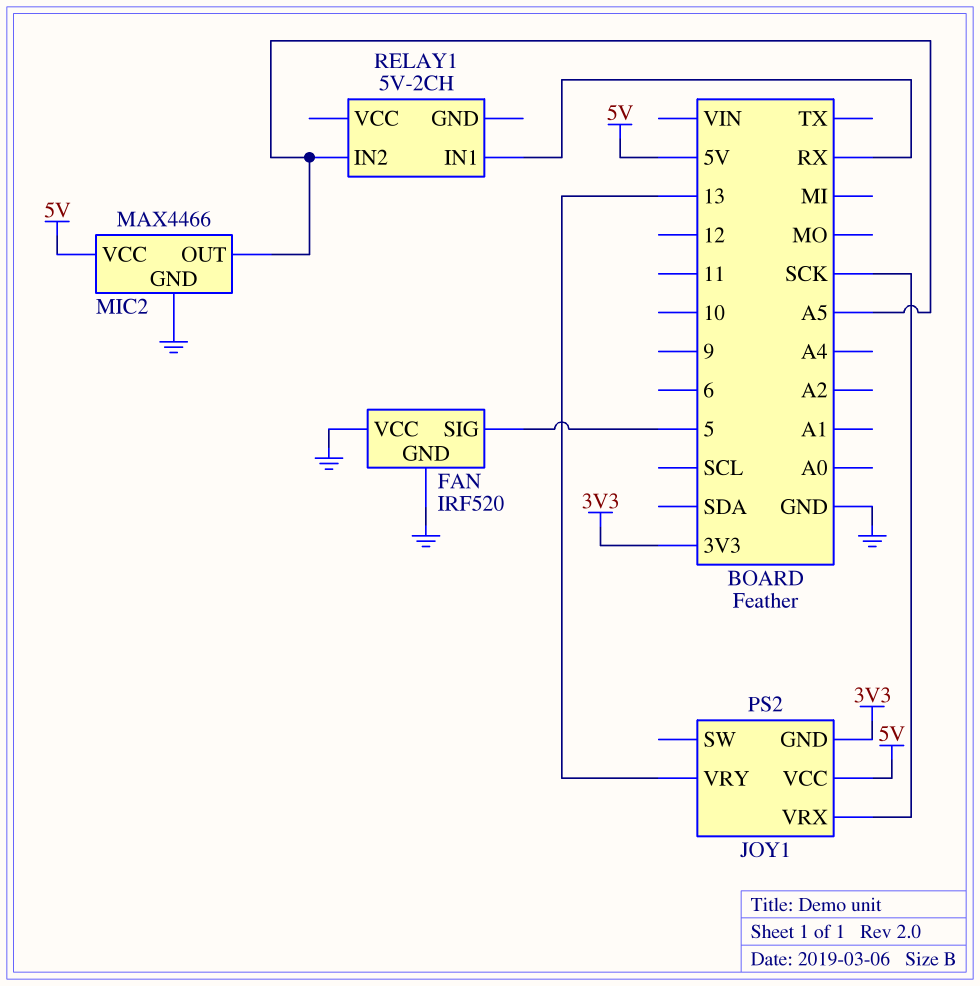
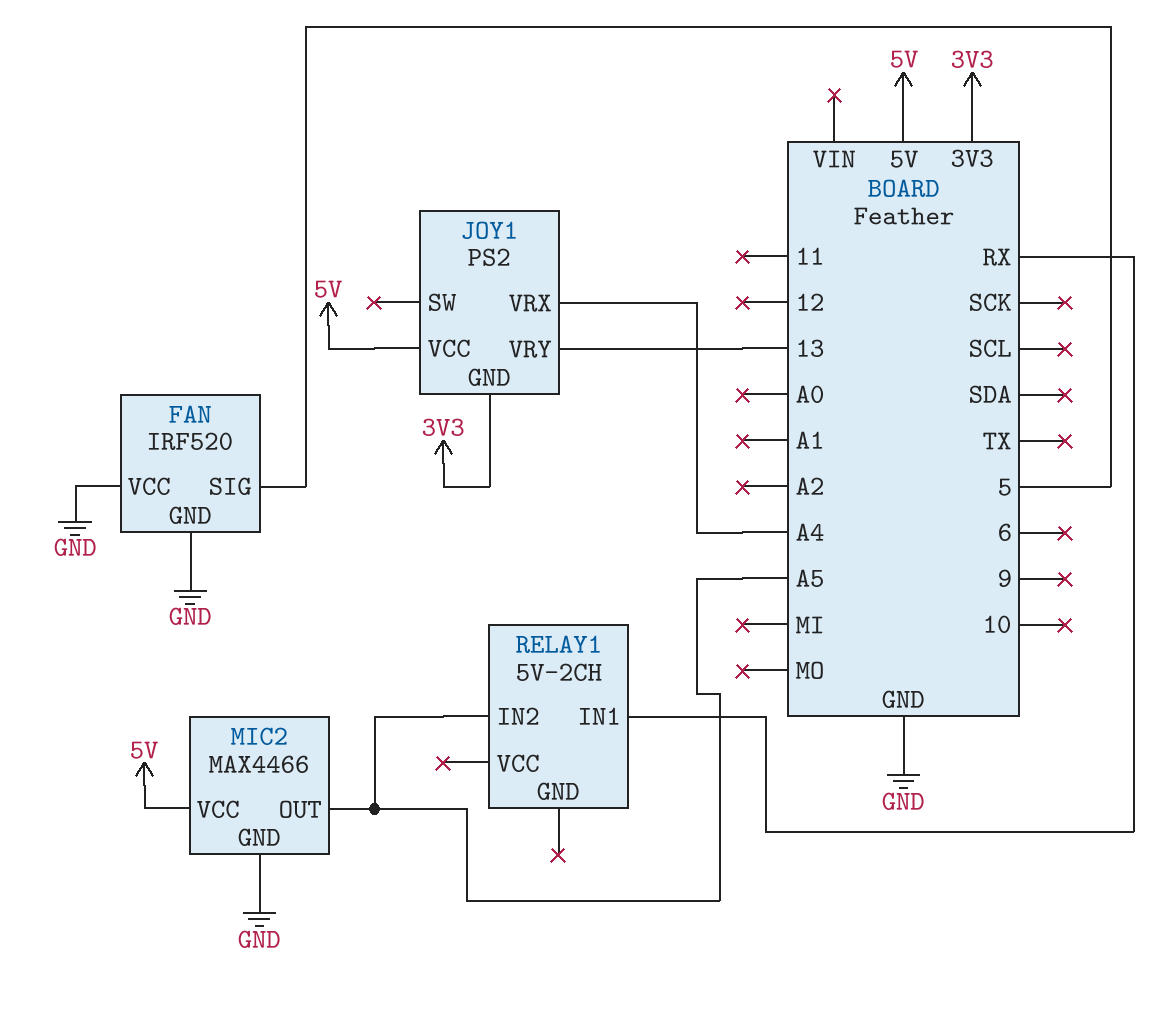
JOY1 pin VRX: SCK -> A4

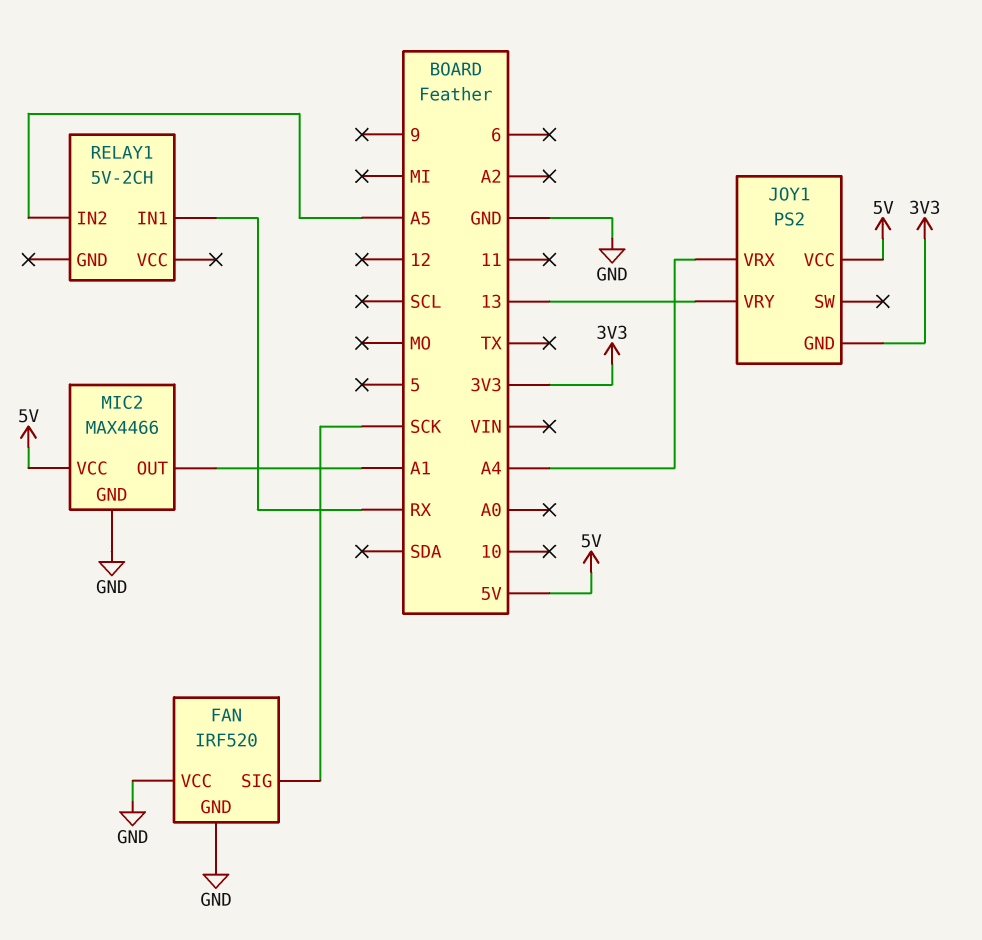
FAN pin SIG: 5 -> SCK
MIC2 pin OUT: A5 -> A1

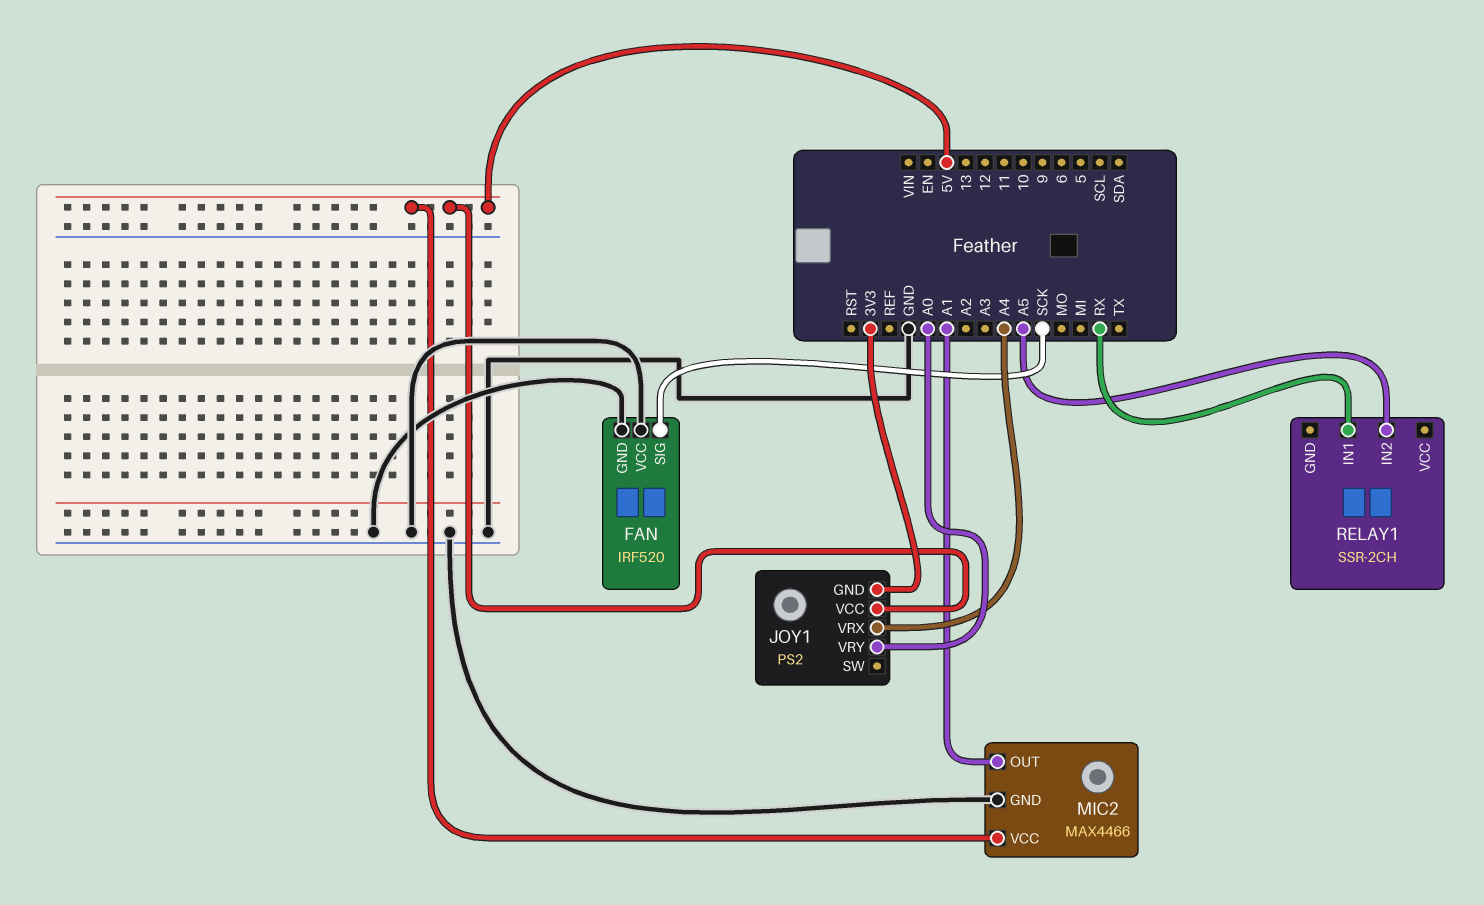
JOY1 pin VRY: 13 -> A0
RELAY1: 5V-2CH -> SSR-2CH

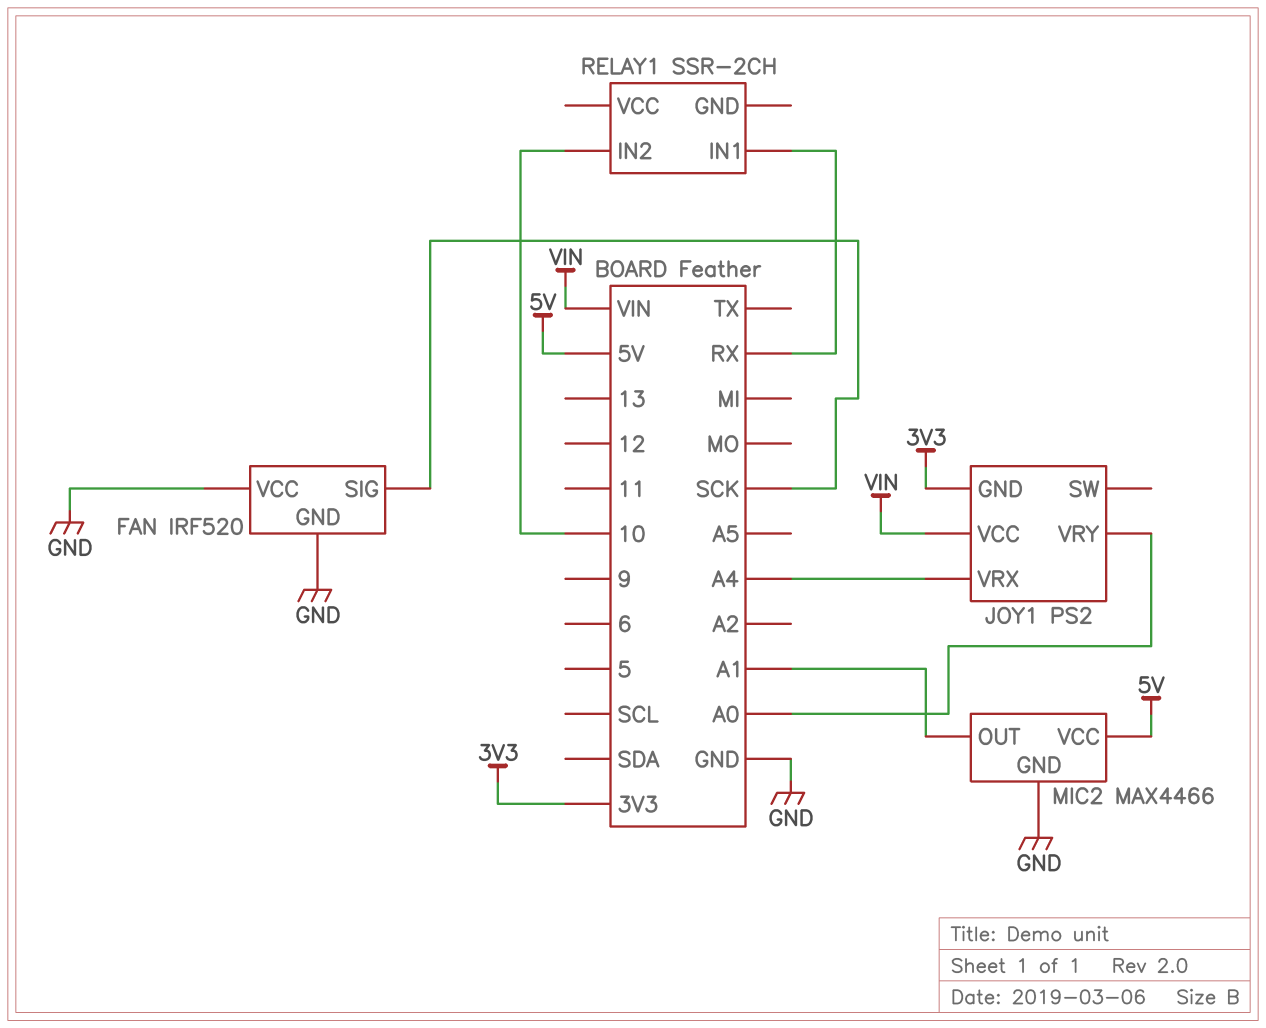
JOY1 pin VCC: 5V -> VIN
RELAY1 pin IN2: A5 -> 10

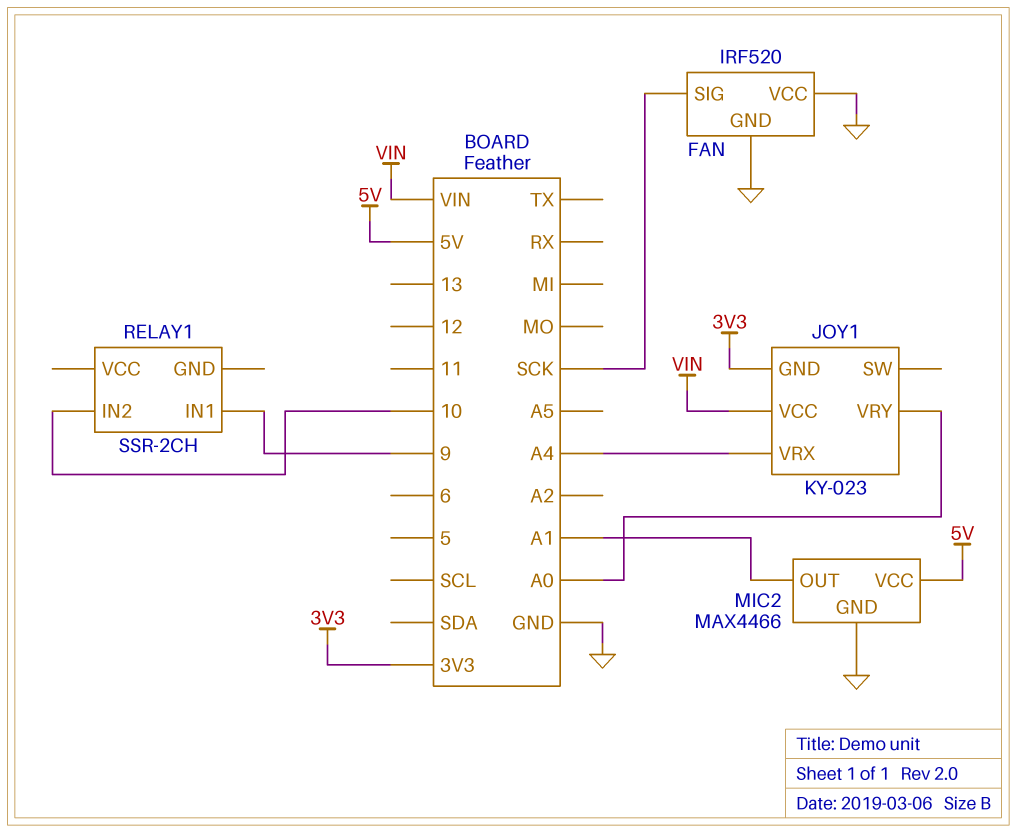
JOY1: PS2 -> KY-023
RELAY1 pin IN1: RX -> 9

